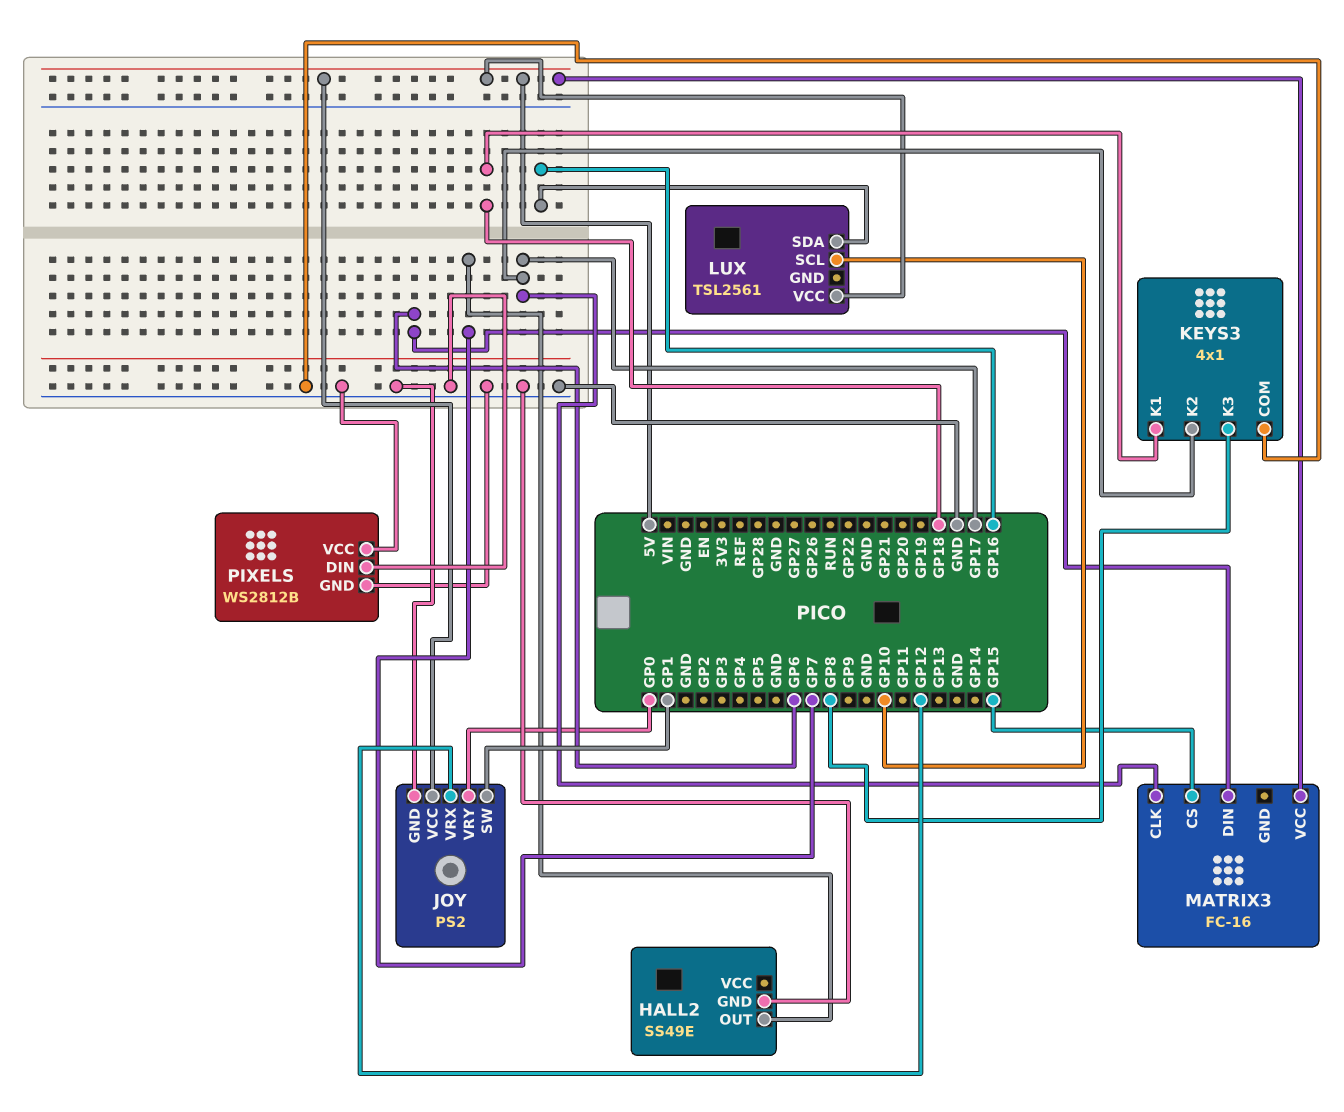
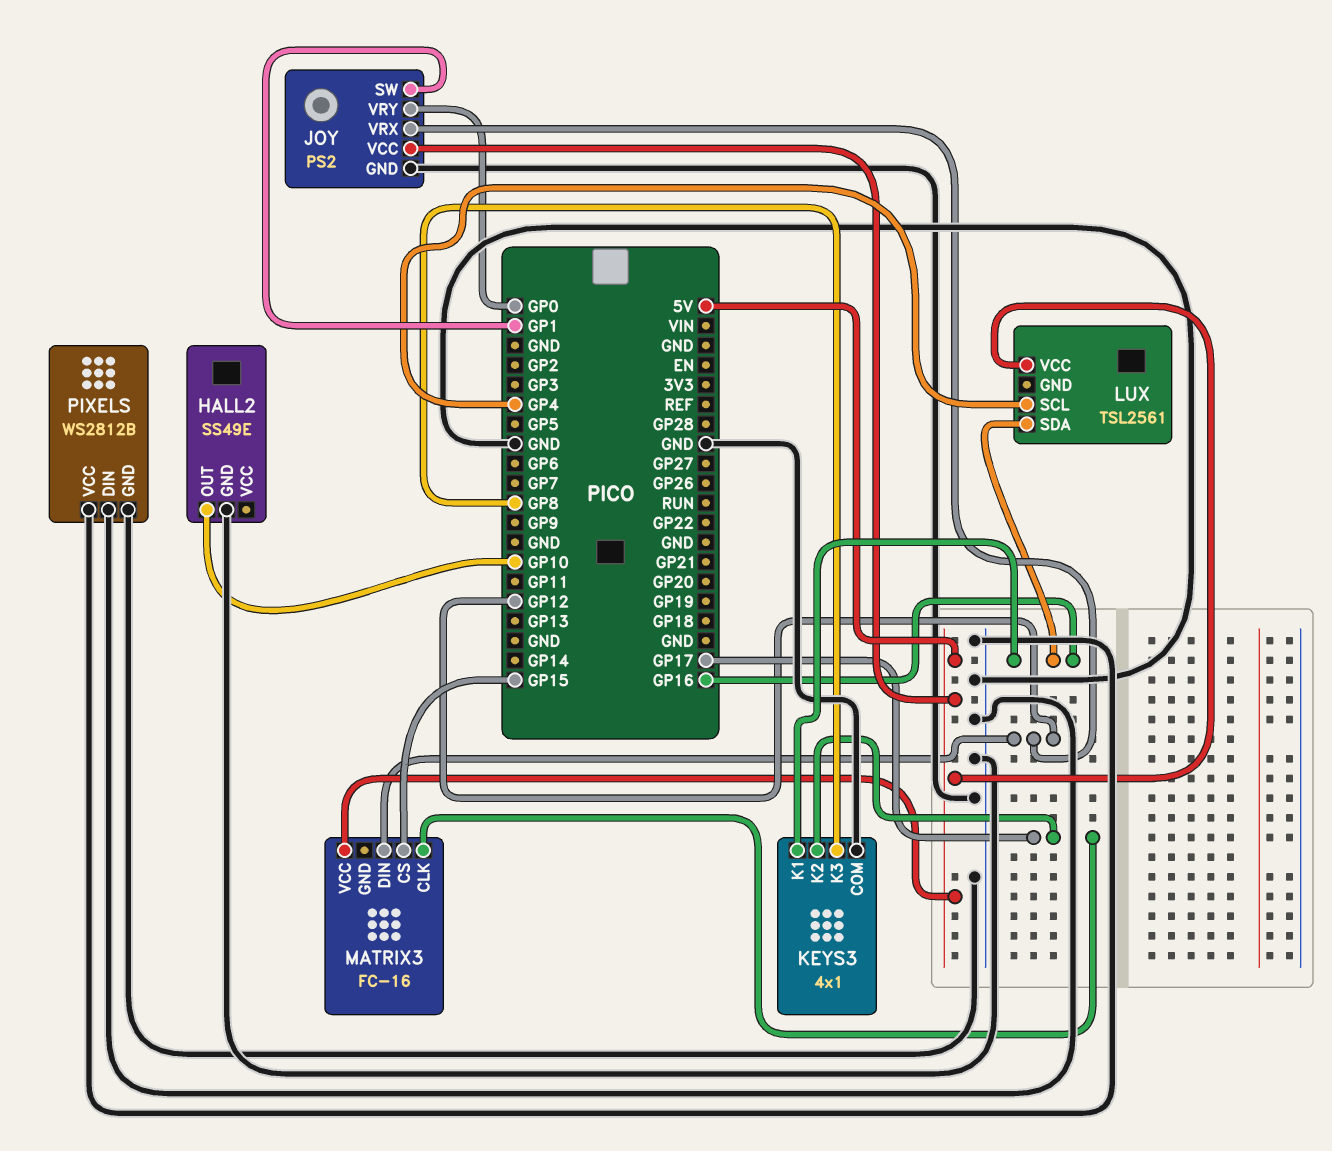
HALL2 pin OUT: GP7 -> GP10
KEYS3 pin K1: GP18 -> GP16
LUX pin SCL: GP10 -> GP4
MATRIX3 pin DIN: GP6 -> GP12

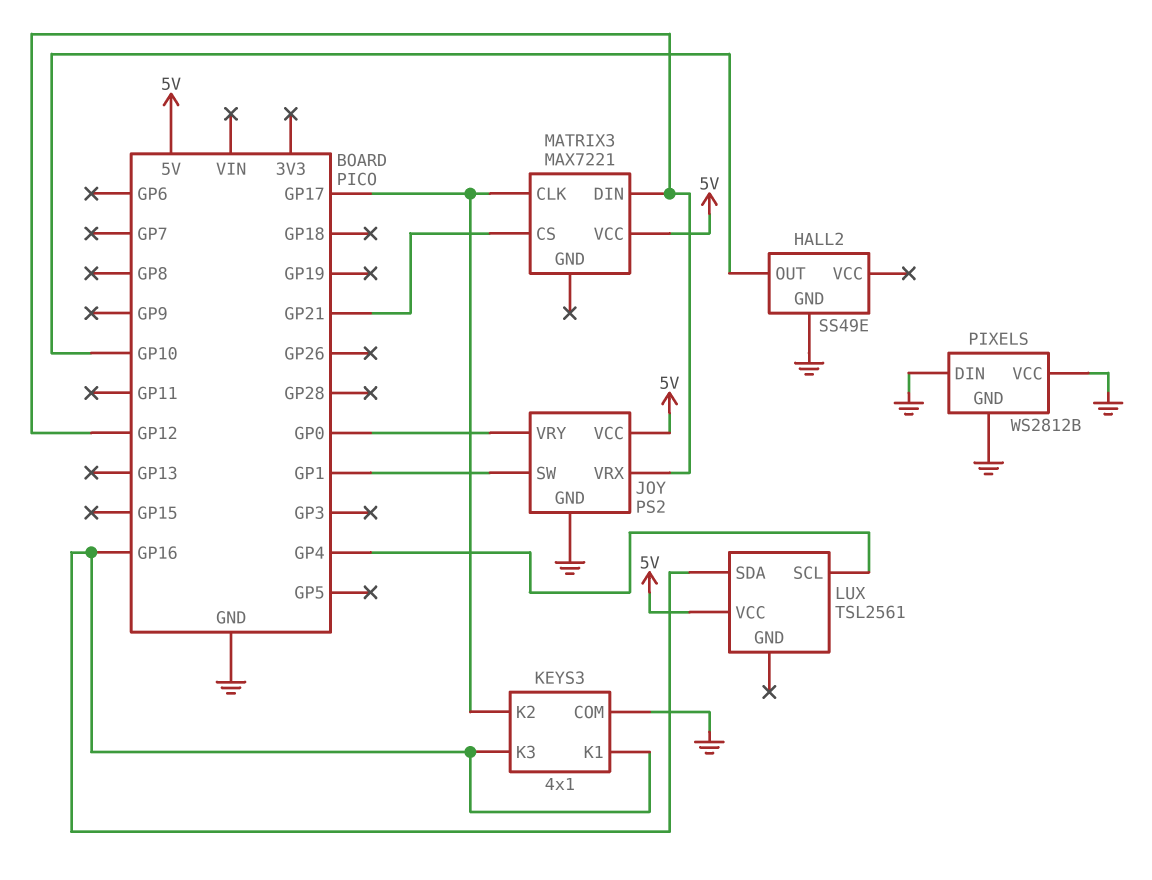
KEYS3 pin K3: GP8 -> GP16
MATRIX3: FC-16 -> MAX7221
MATRIX3 pin CS: GP15 -> GP21

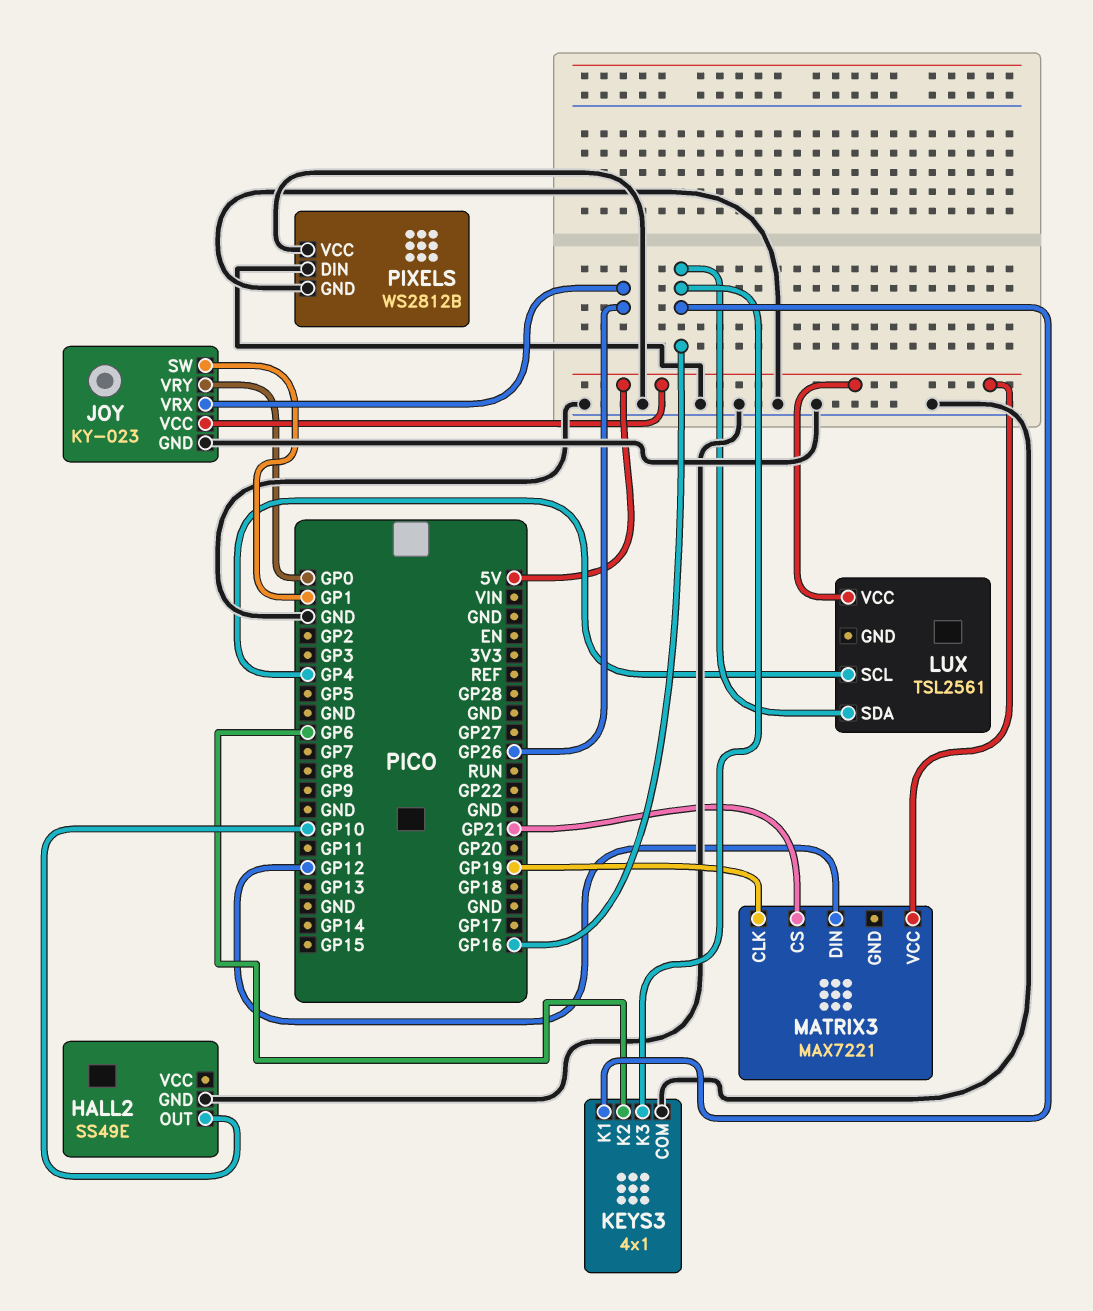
JOY: PS2 -> KY-023
JOY pin VRX: GP12 -> GP26
KEYS3 pin K2: GP17 -> GP6
MATRIX3 pin CLK: GP17 -> GP19

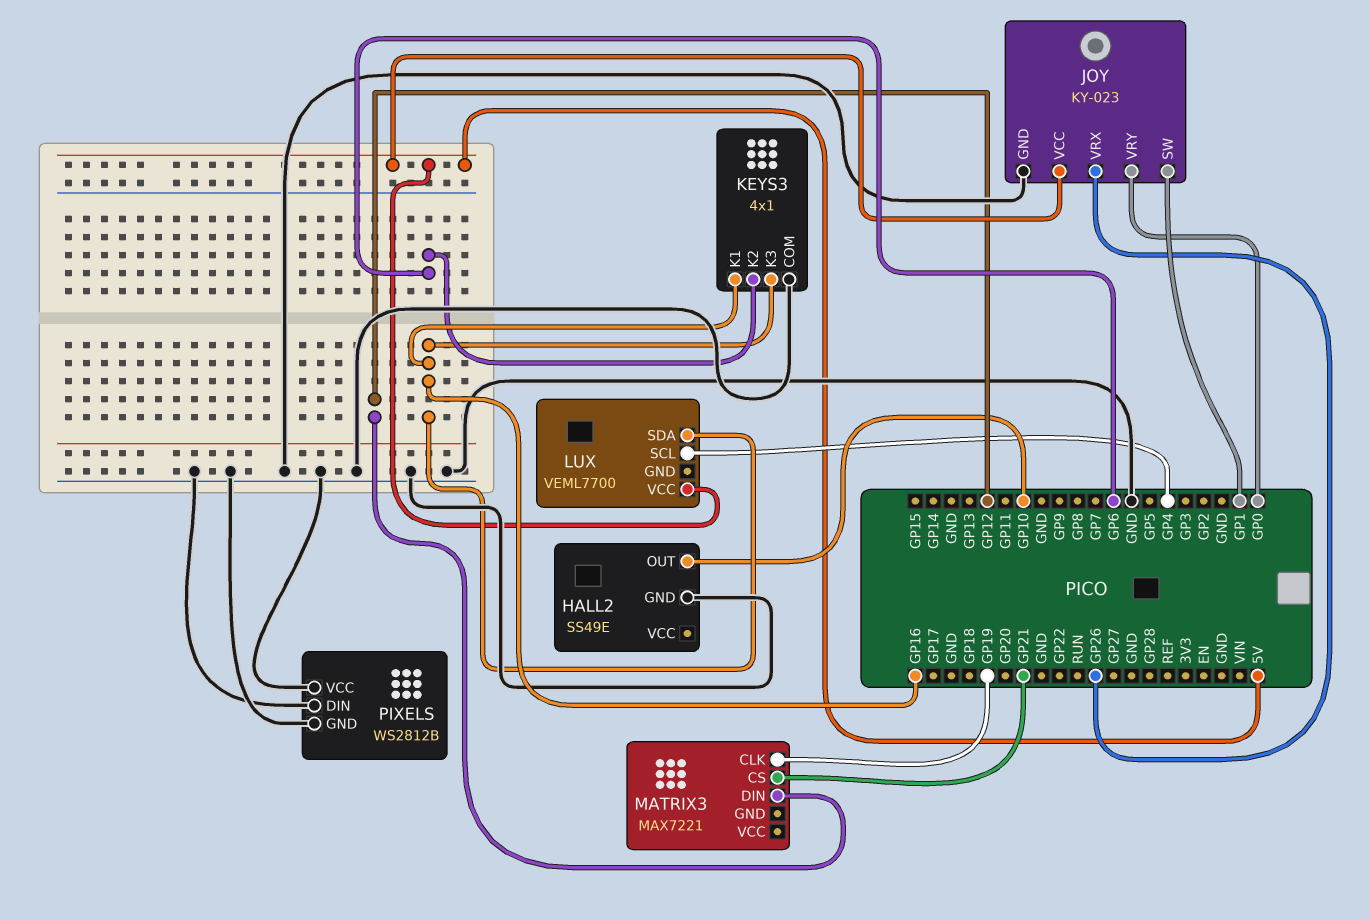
LUX: TSL2561 -> VEML7700
MATRIX3 pin VCC: 5V -> none

